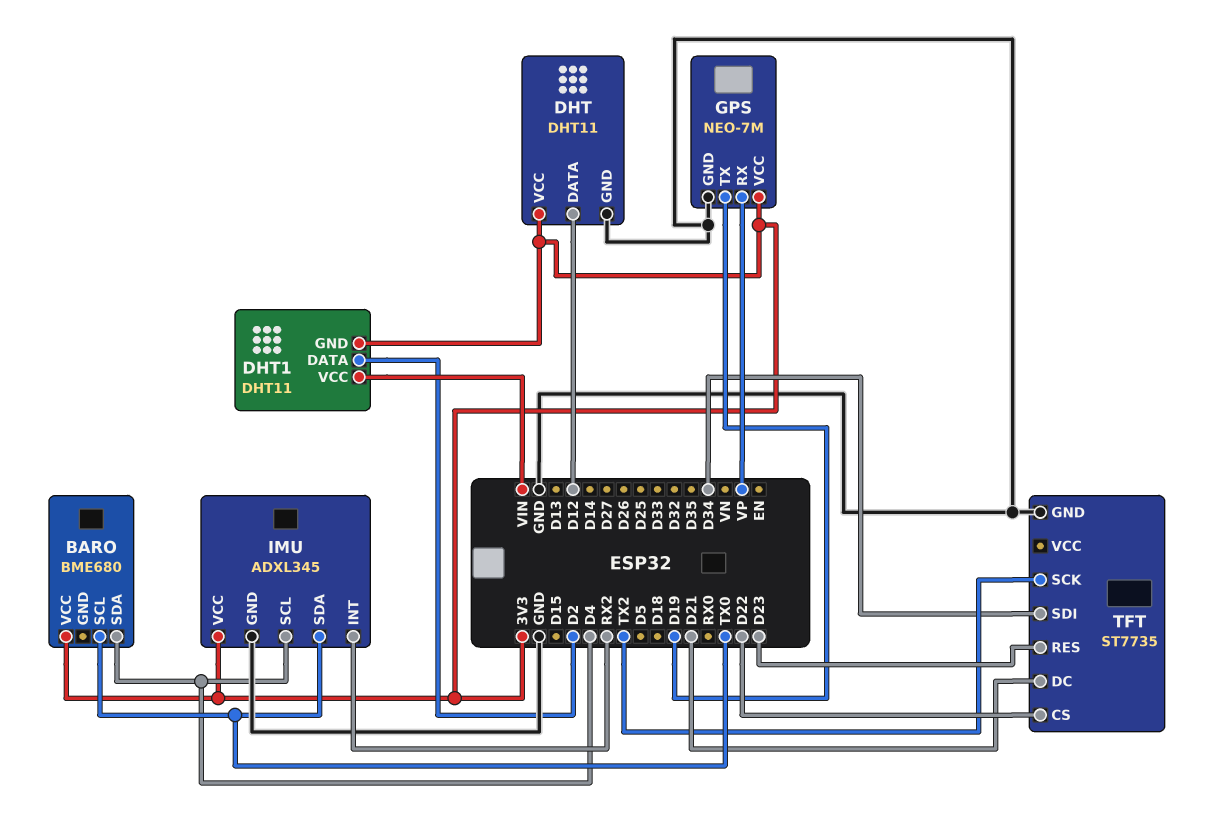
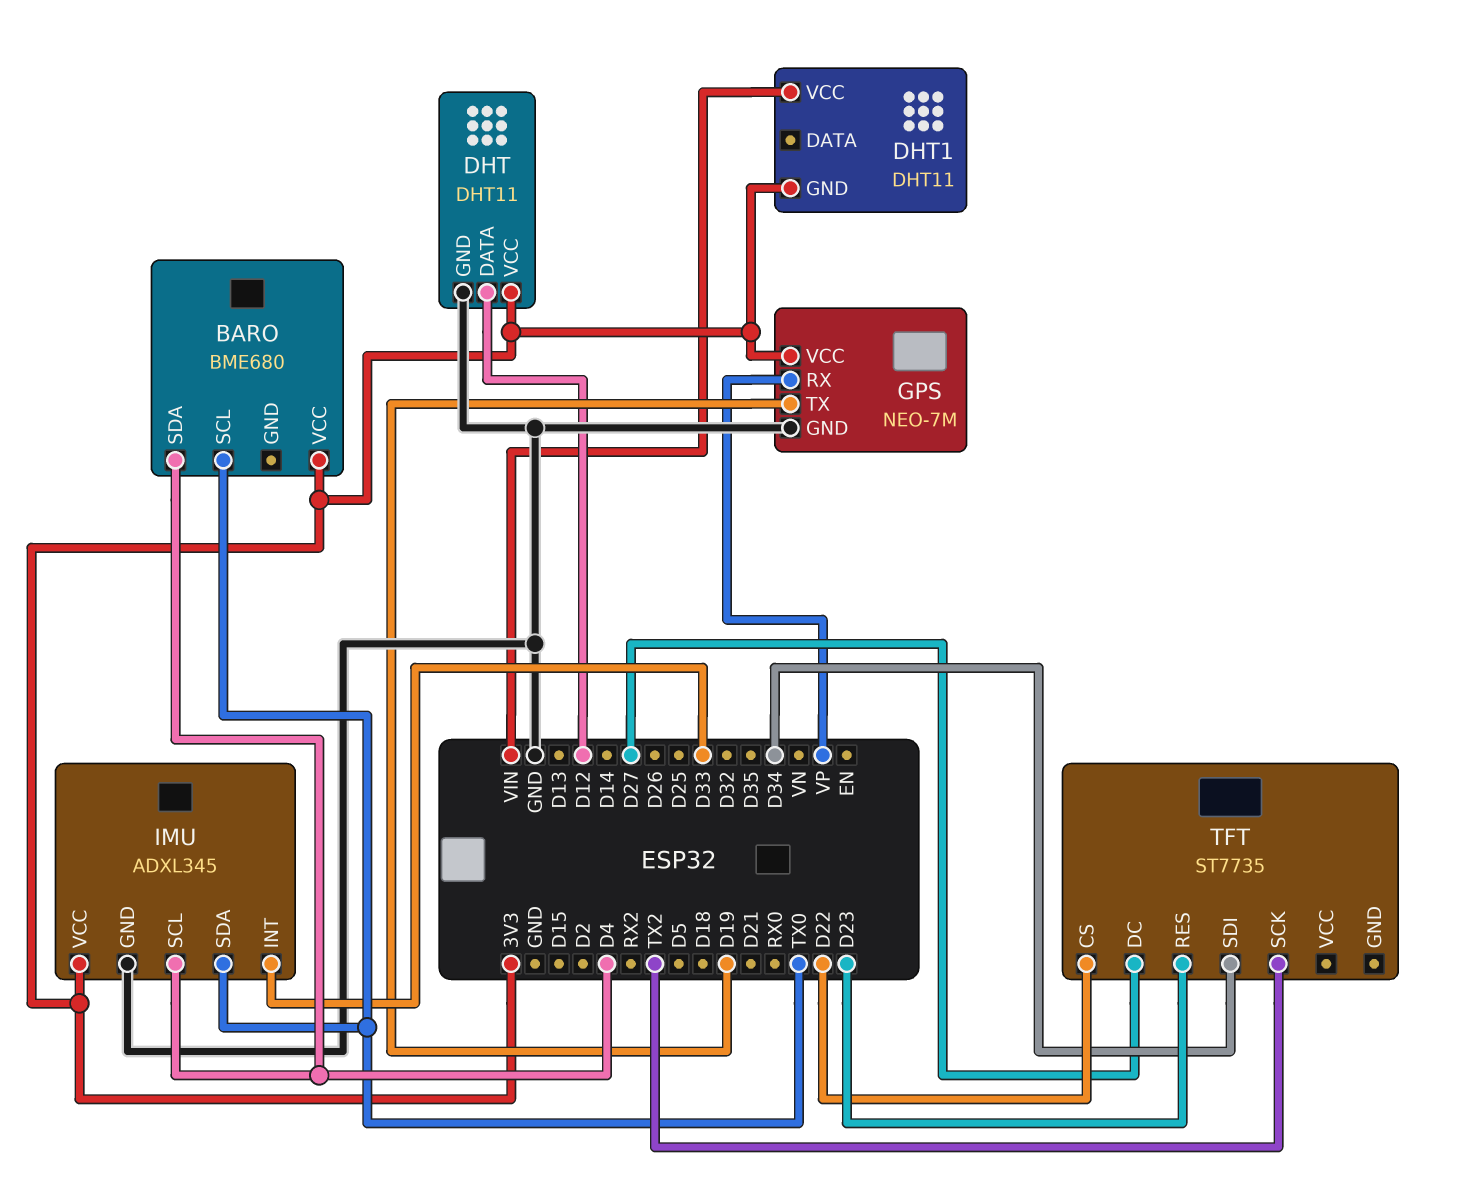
DHT1 pin DATA: D2 -> none
IMU pin INT: RX2 -> D33
TFT pin DC: D21 -> D27
TFT pin GND: GND -> none

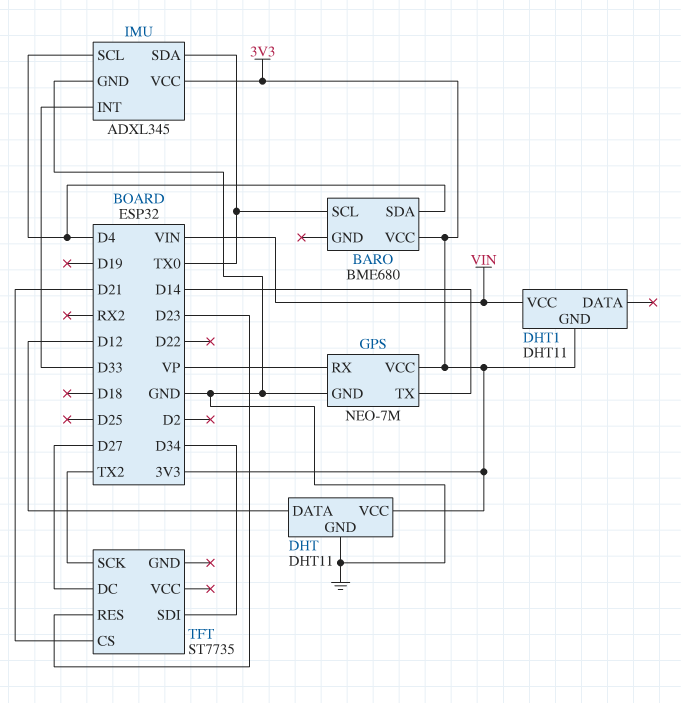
GPS pin TX: D19 -> D14
TFT pin CS: D22 -> D21

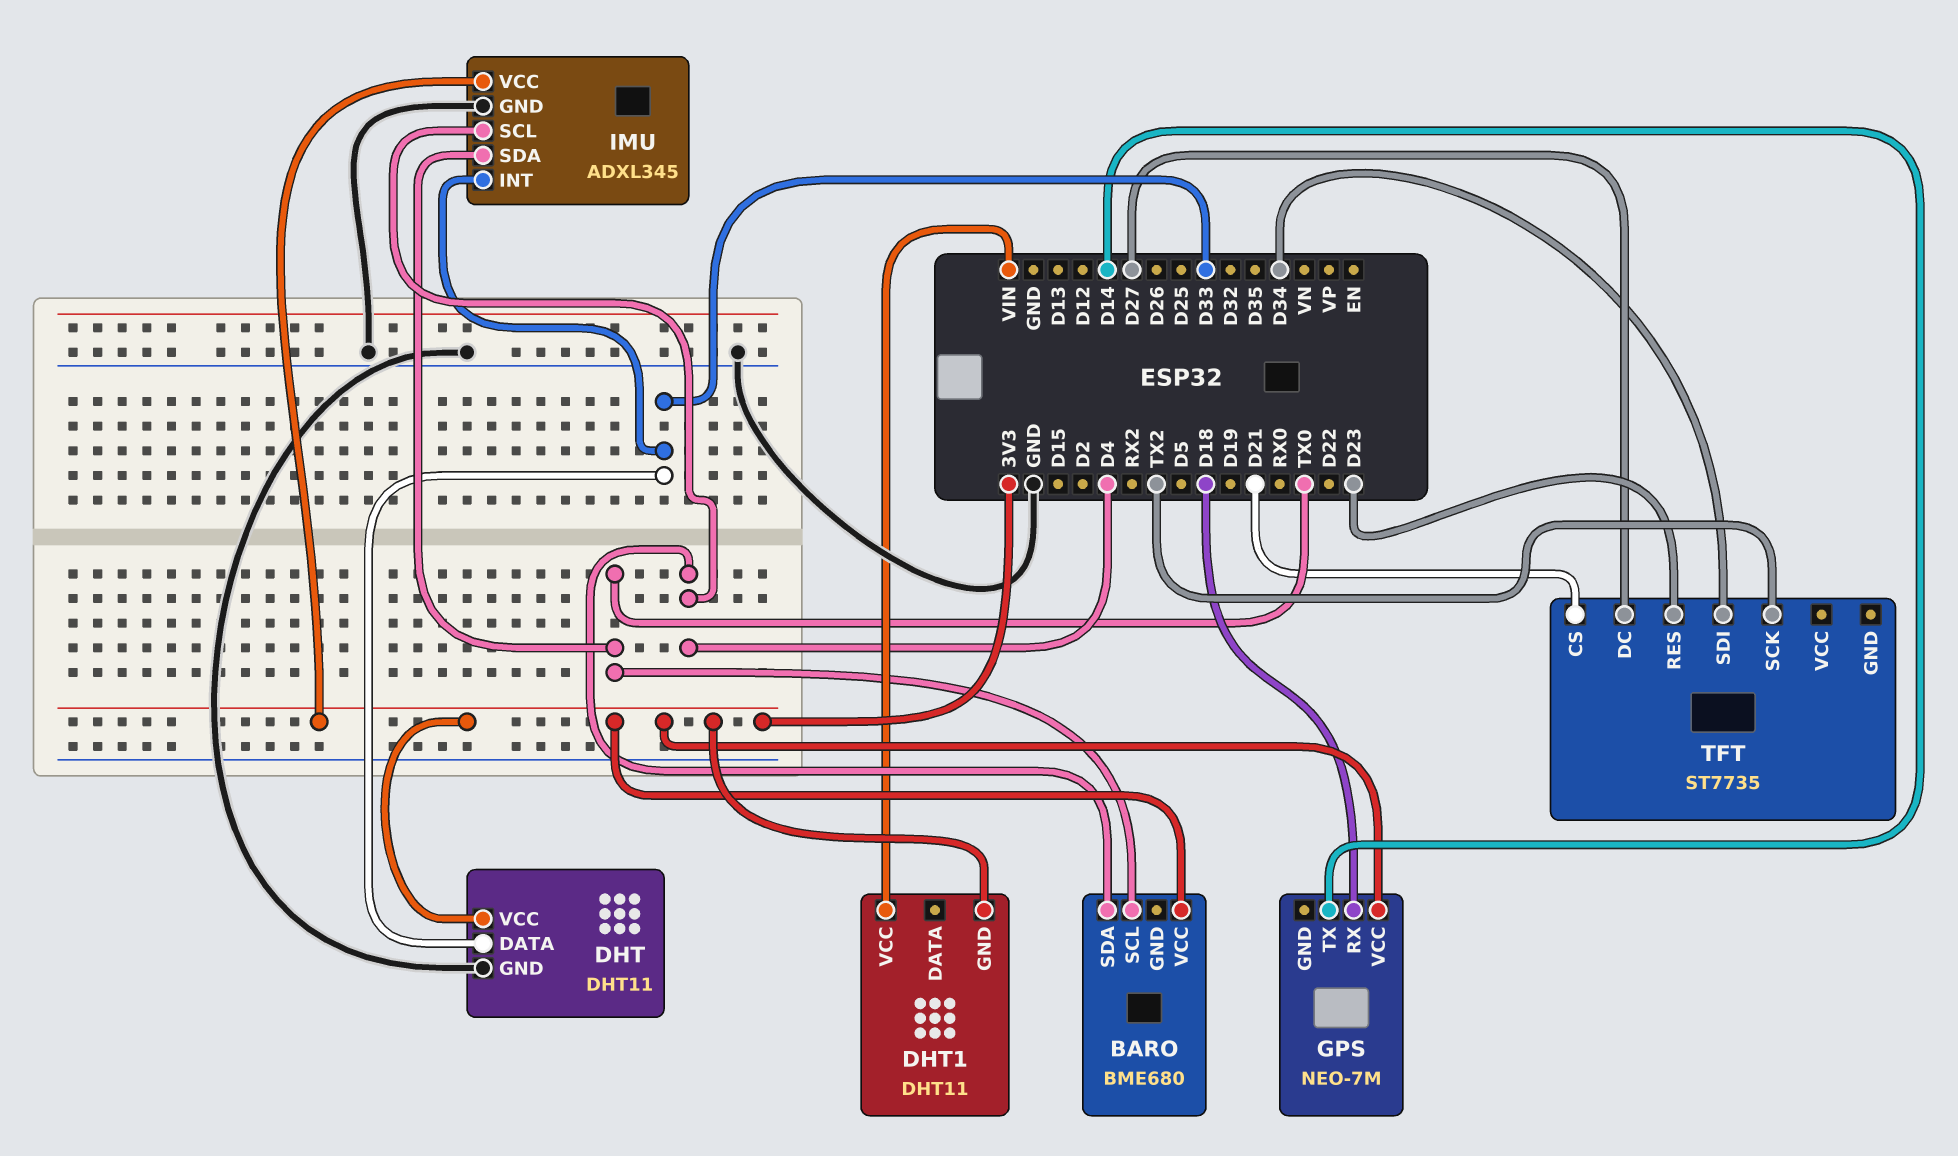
DHT pin DATA: D12 -> D33
GPS pin GND: GND -> none
GPS pin RX: VP -> D18

